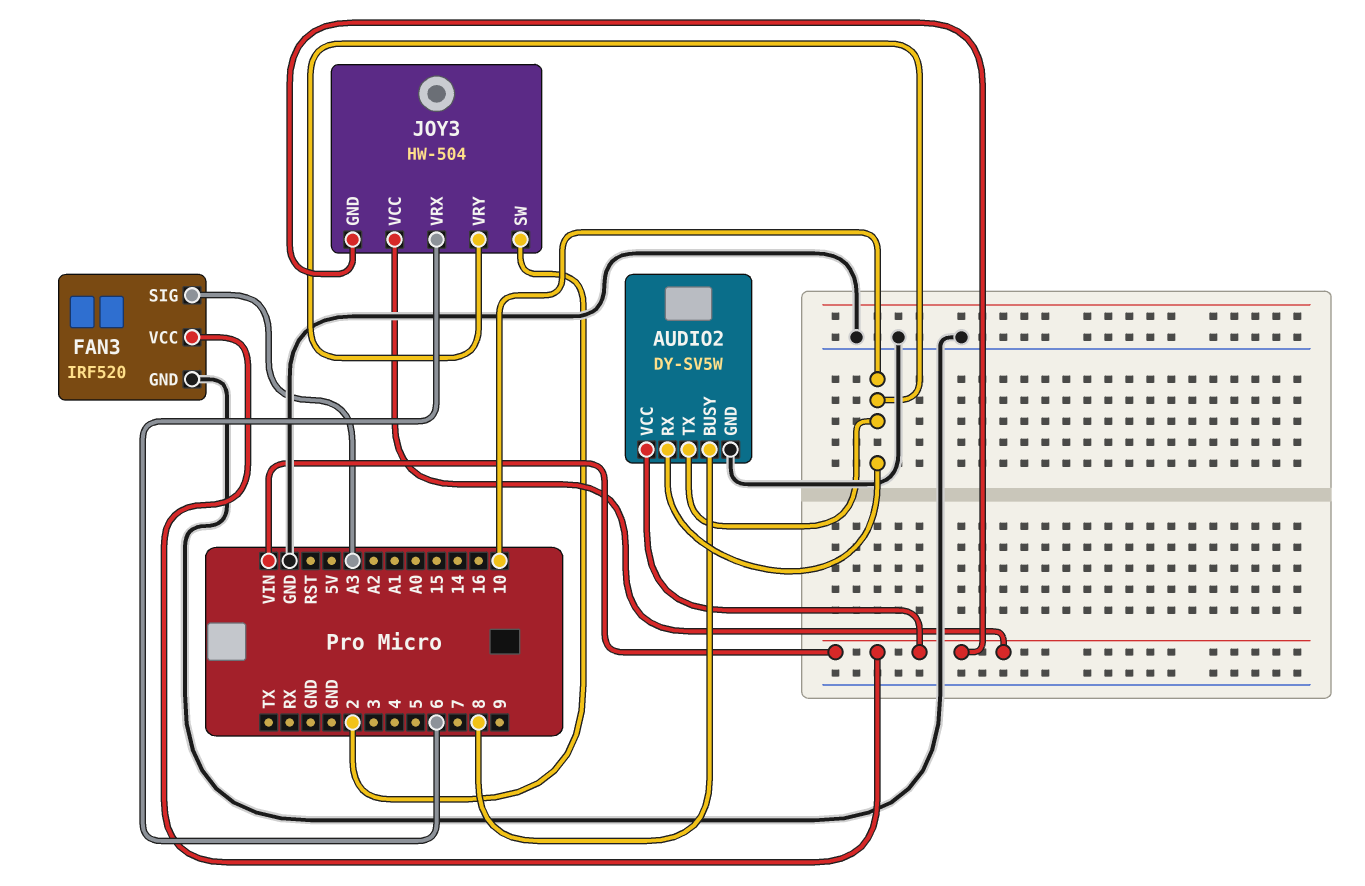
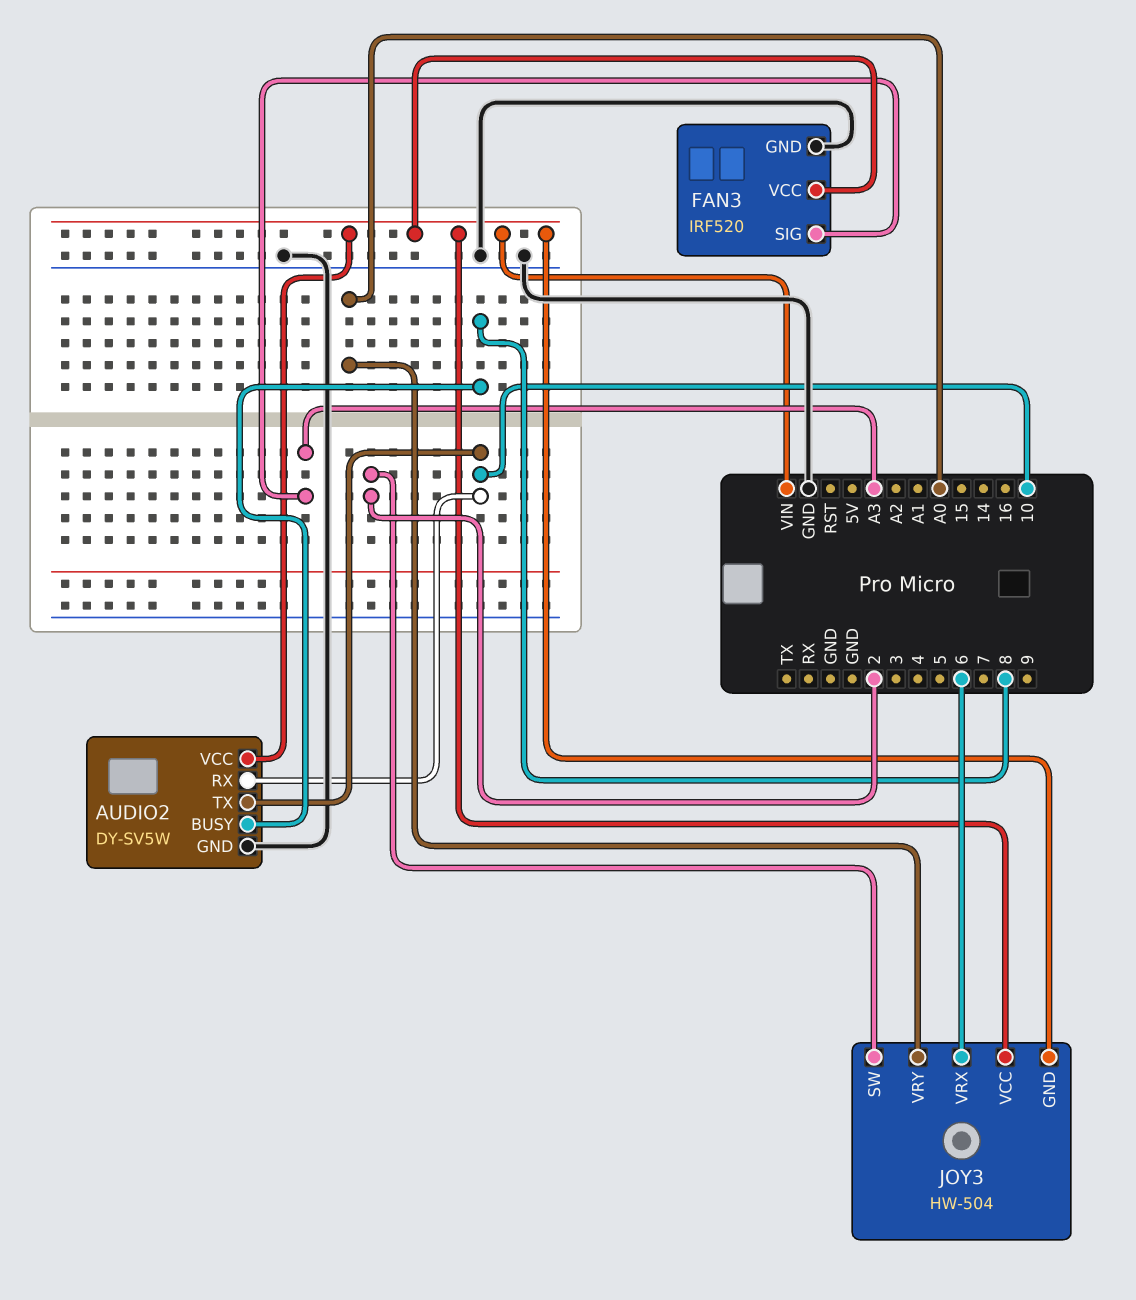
JOY3 pin VRY: 10 -> A0

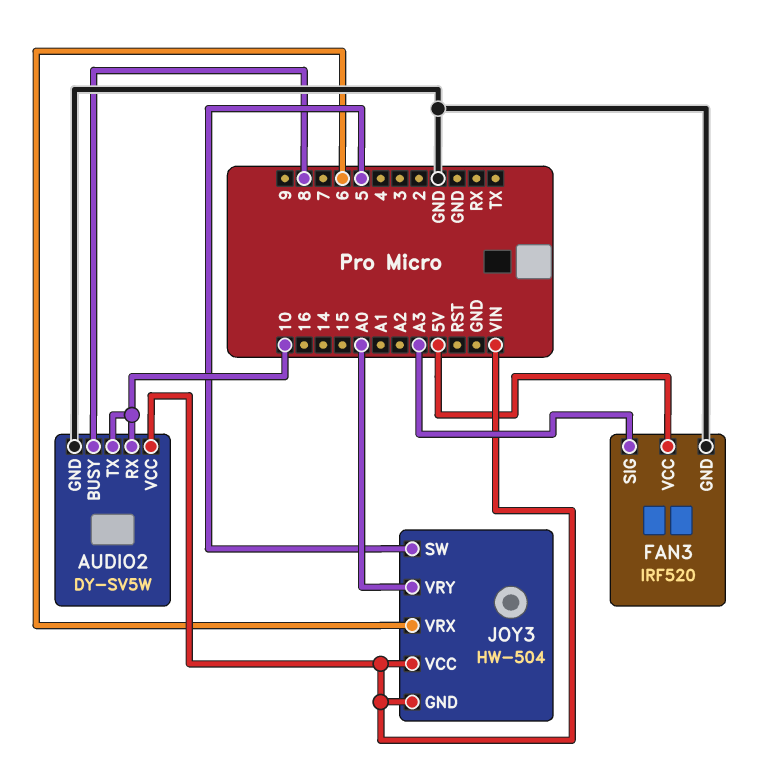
FAN3 pin VCC: VIN -> 5V
JOY3 pin SW: 2 -> 5

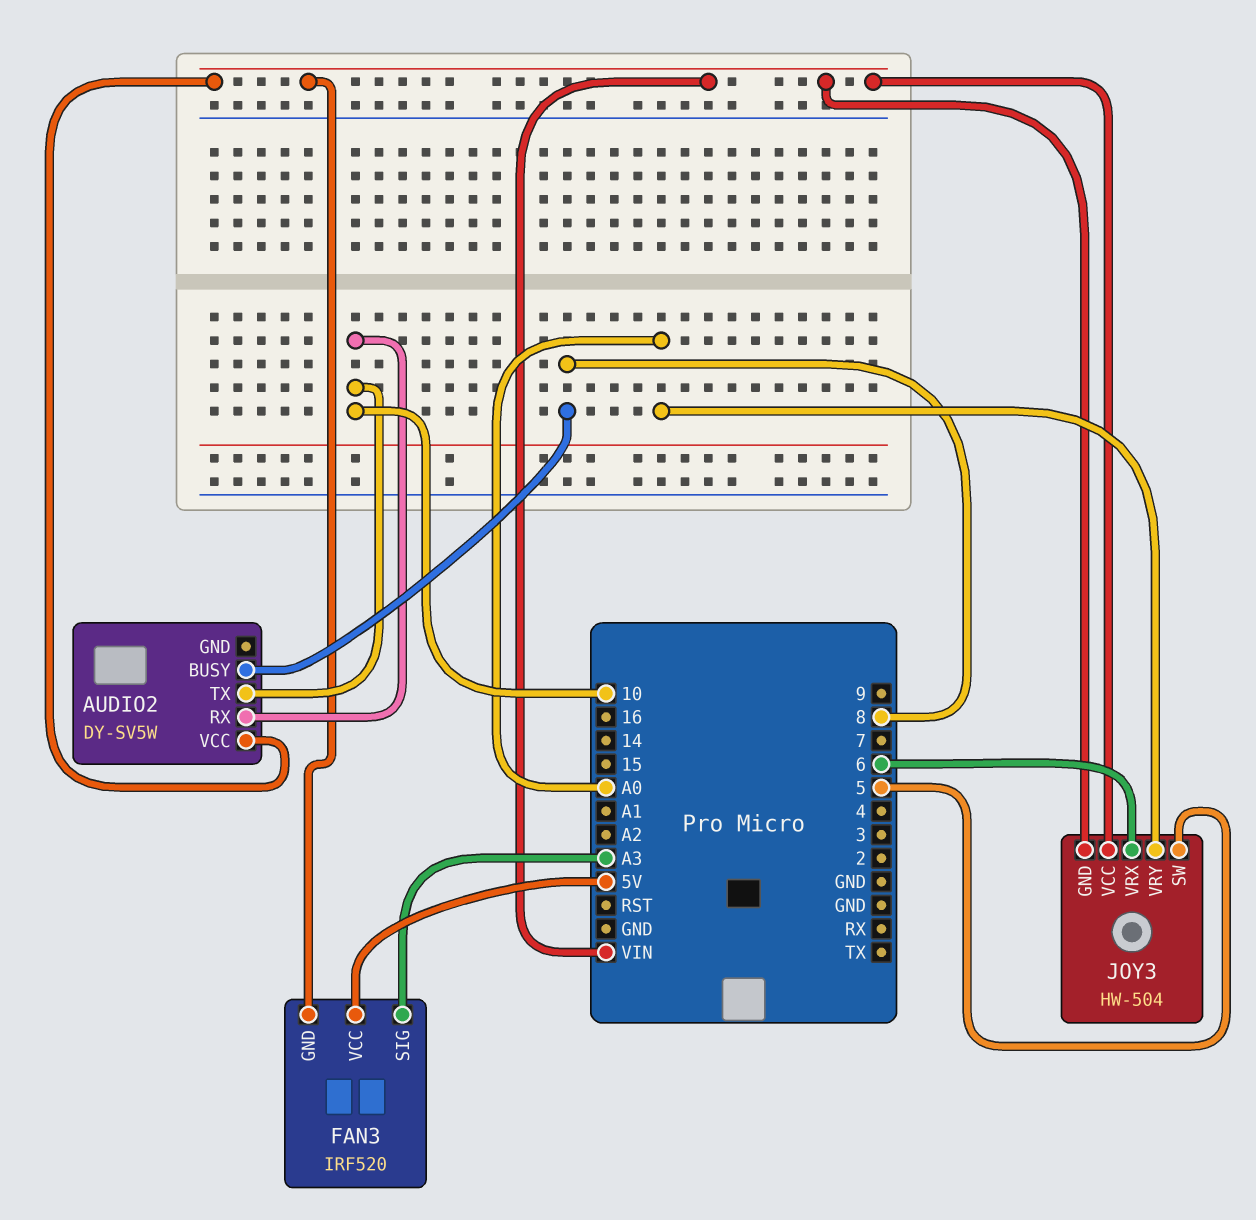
AUDIO2 pin GND: GND -> none
FAN3 pin GND: GND -> VIN

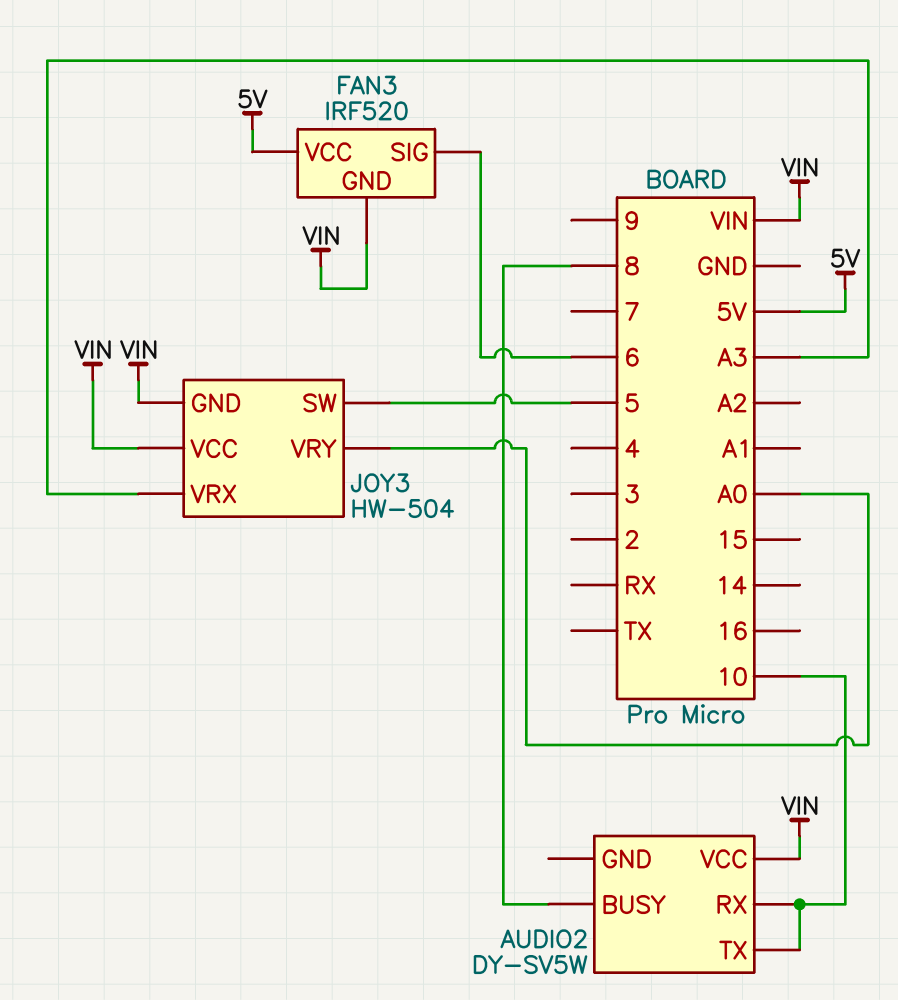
FAN3 pin SIG: A3 -> 6
JOY3 pin VRX: 6 -> A3

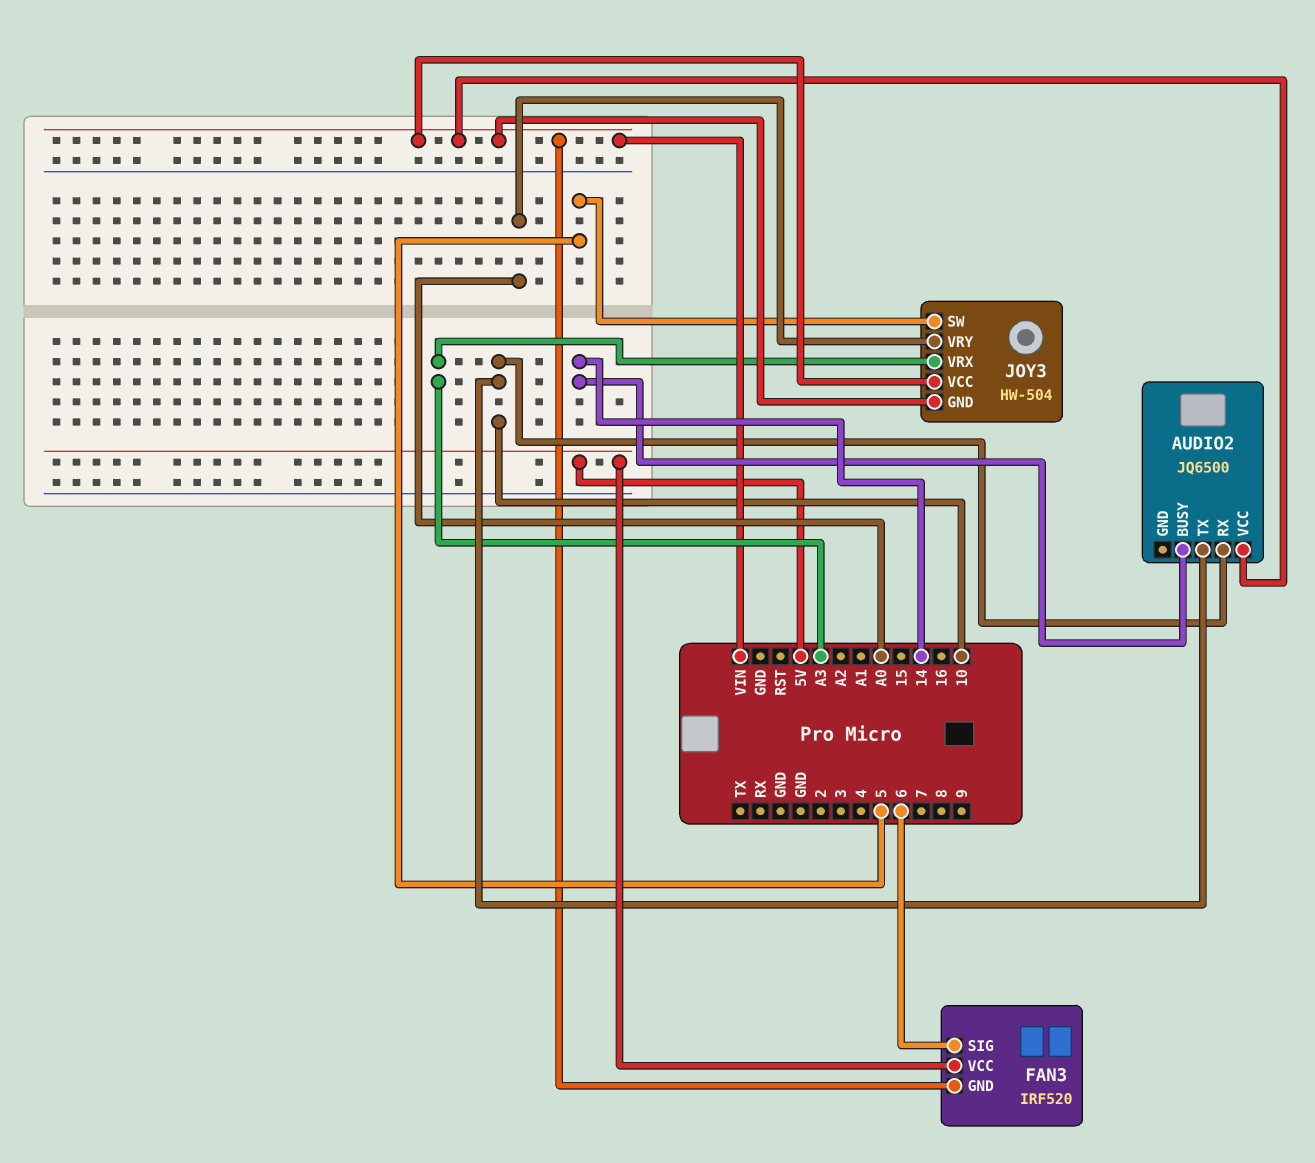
AUDIO2: DY-SV5W -> JQ6500
AUDIO2 pin BUSY: 8 -> 14

